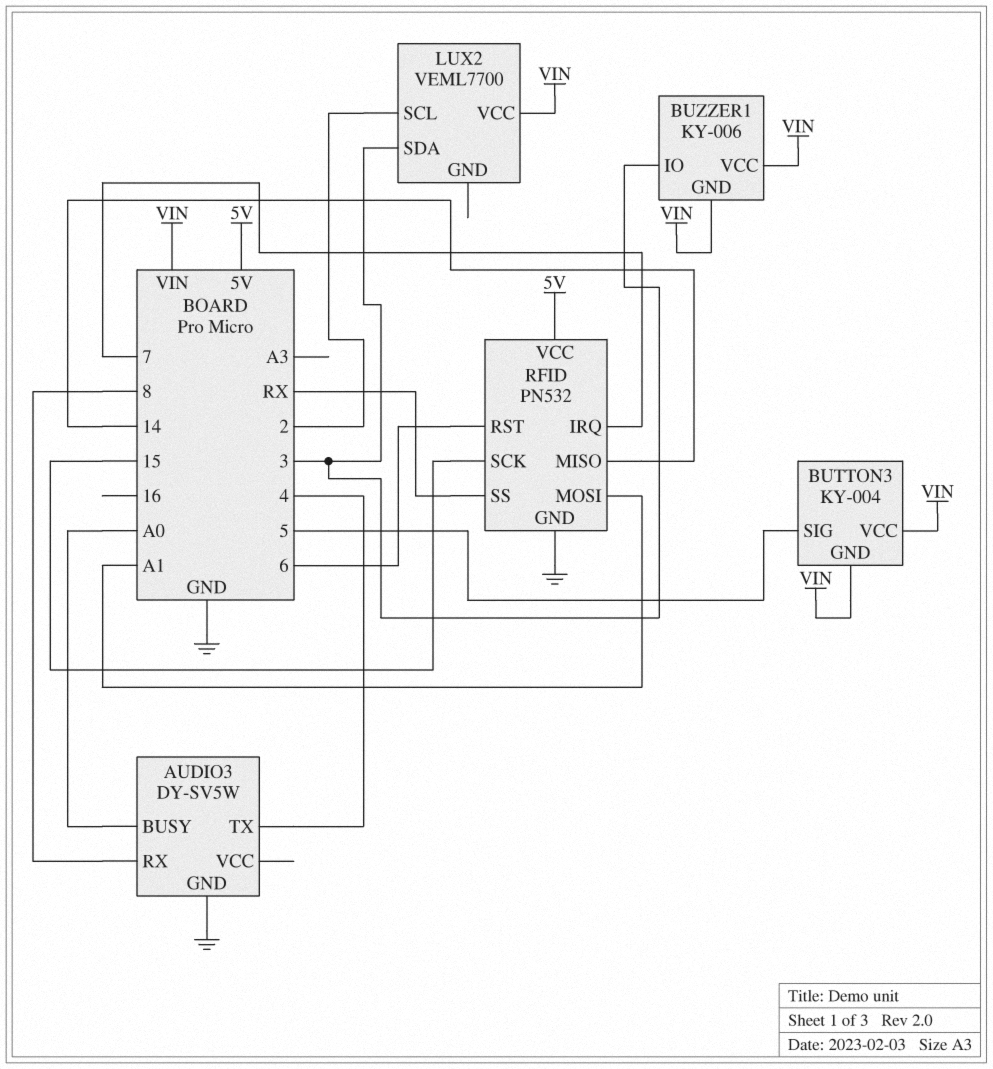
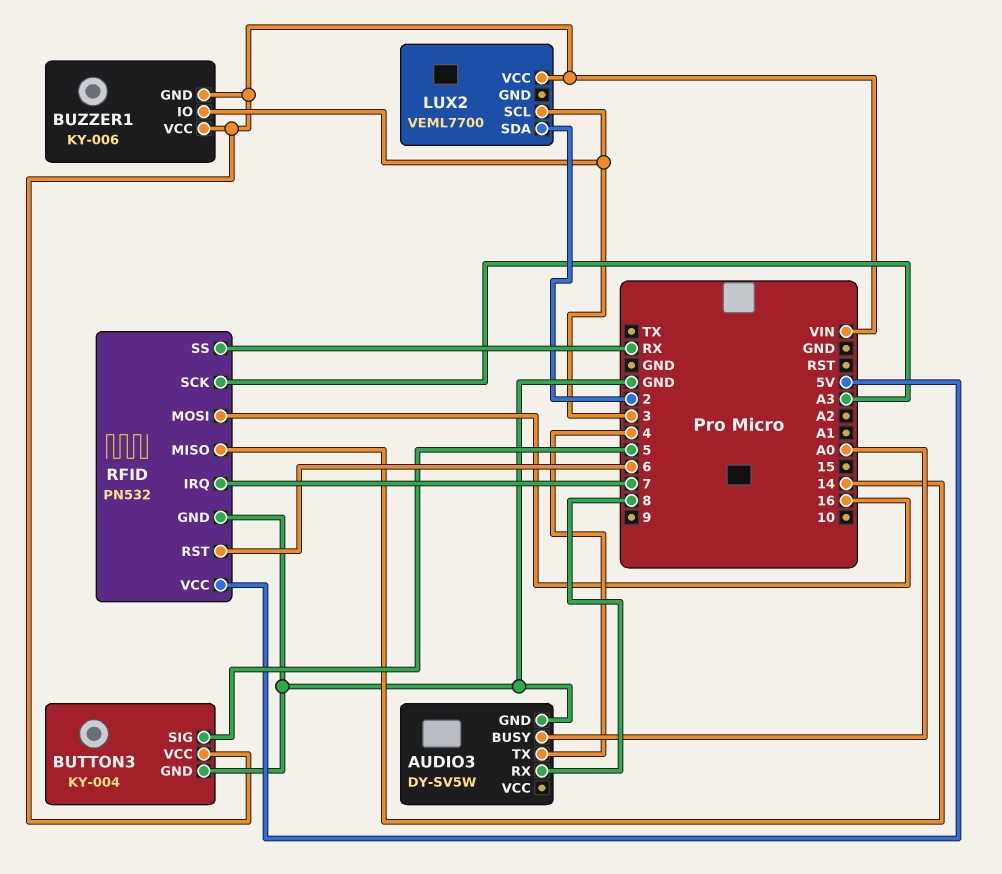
BUTTON3 pin GND: VIN -> GND
LUX2 pin SCL: 2 -> 3
LUX2 pin SDA: 3 -> 2
RFID pin MOSI: A1 -> 16
RFID pin SCK: 15 -> A3

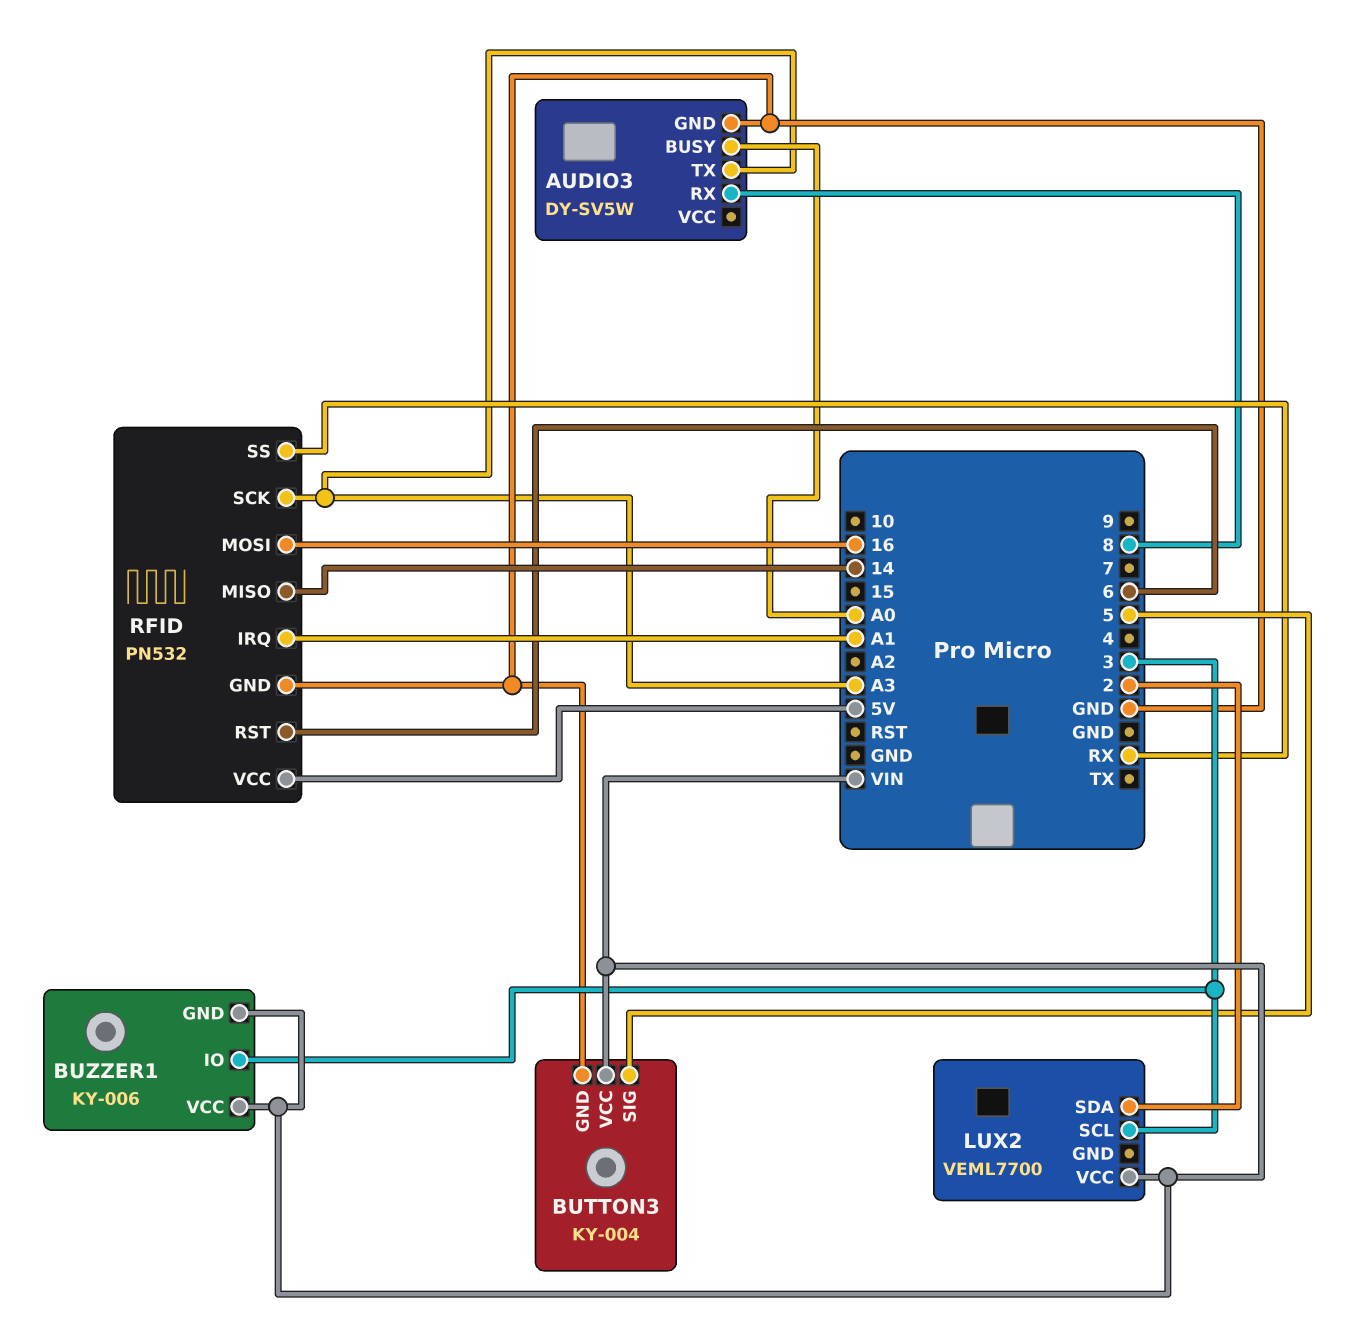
AUDIO3 pin TX: 4 -> A3
RFID pin IRQ: 7 -> A1

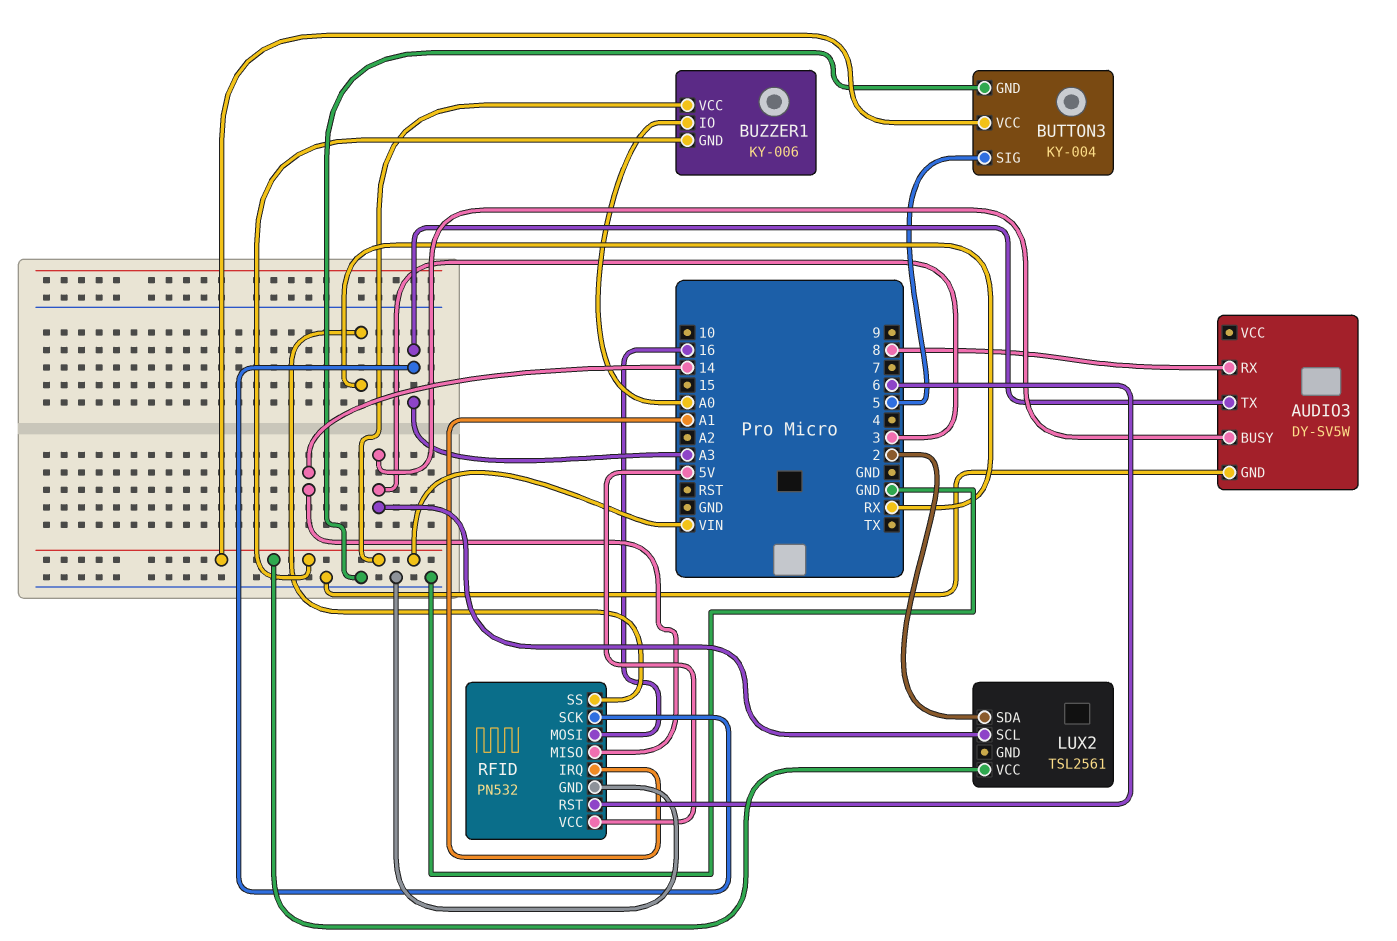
AUDIO3 pin BUSY: A0 -> 3
BUZZER1 pin IO: 3 -> A0
LUX2: VEML7700 -> TSL2561

